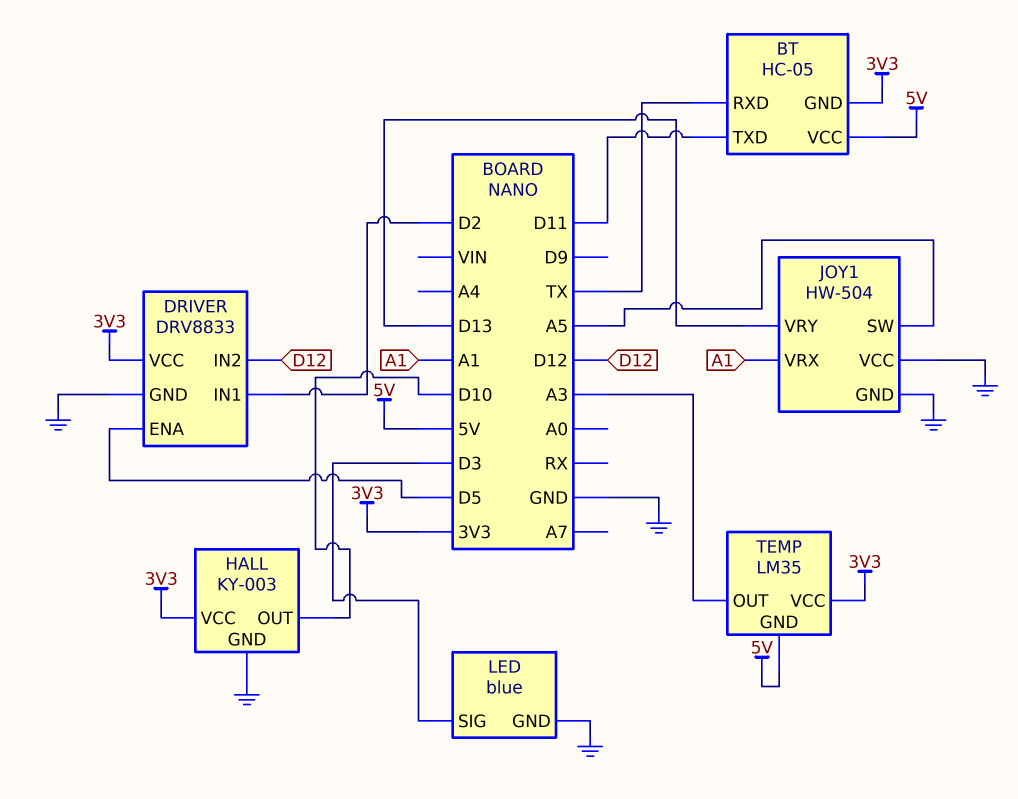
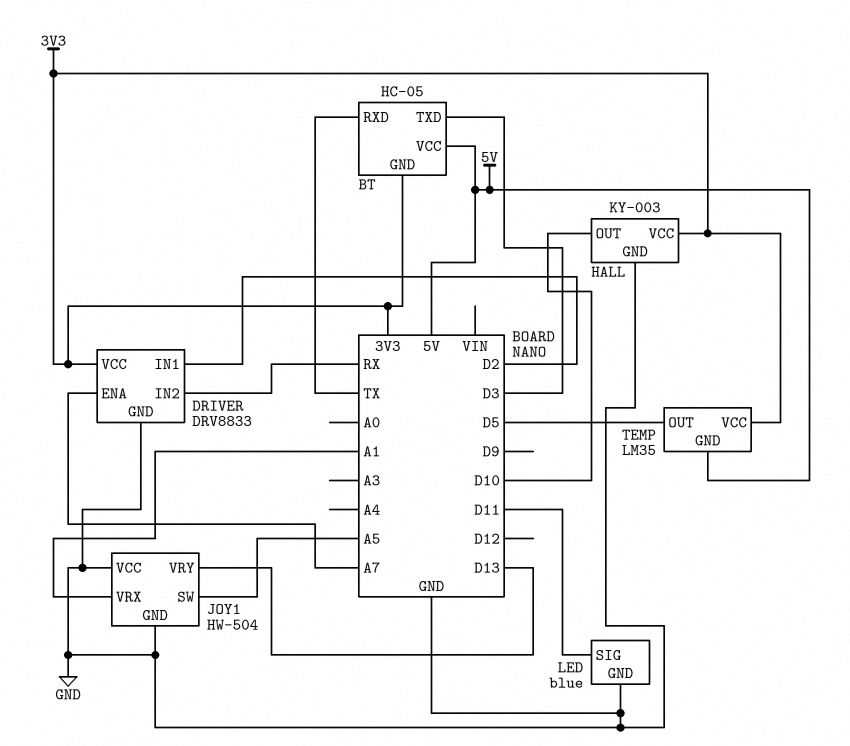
BT pin TXD: D11 -> D3
DRIVER pin ENA: D5 -> A7
DRIVER pin IN2: D12 -> RX
LED pin SIG: D3 -> D11
TEMP pin OUT: A3 -> D5

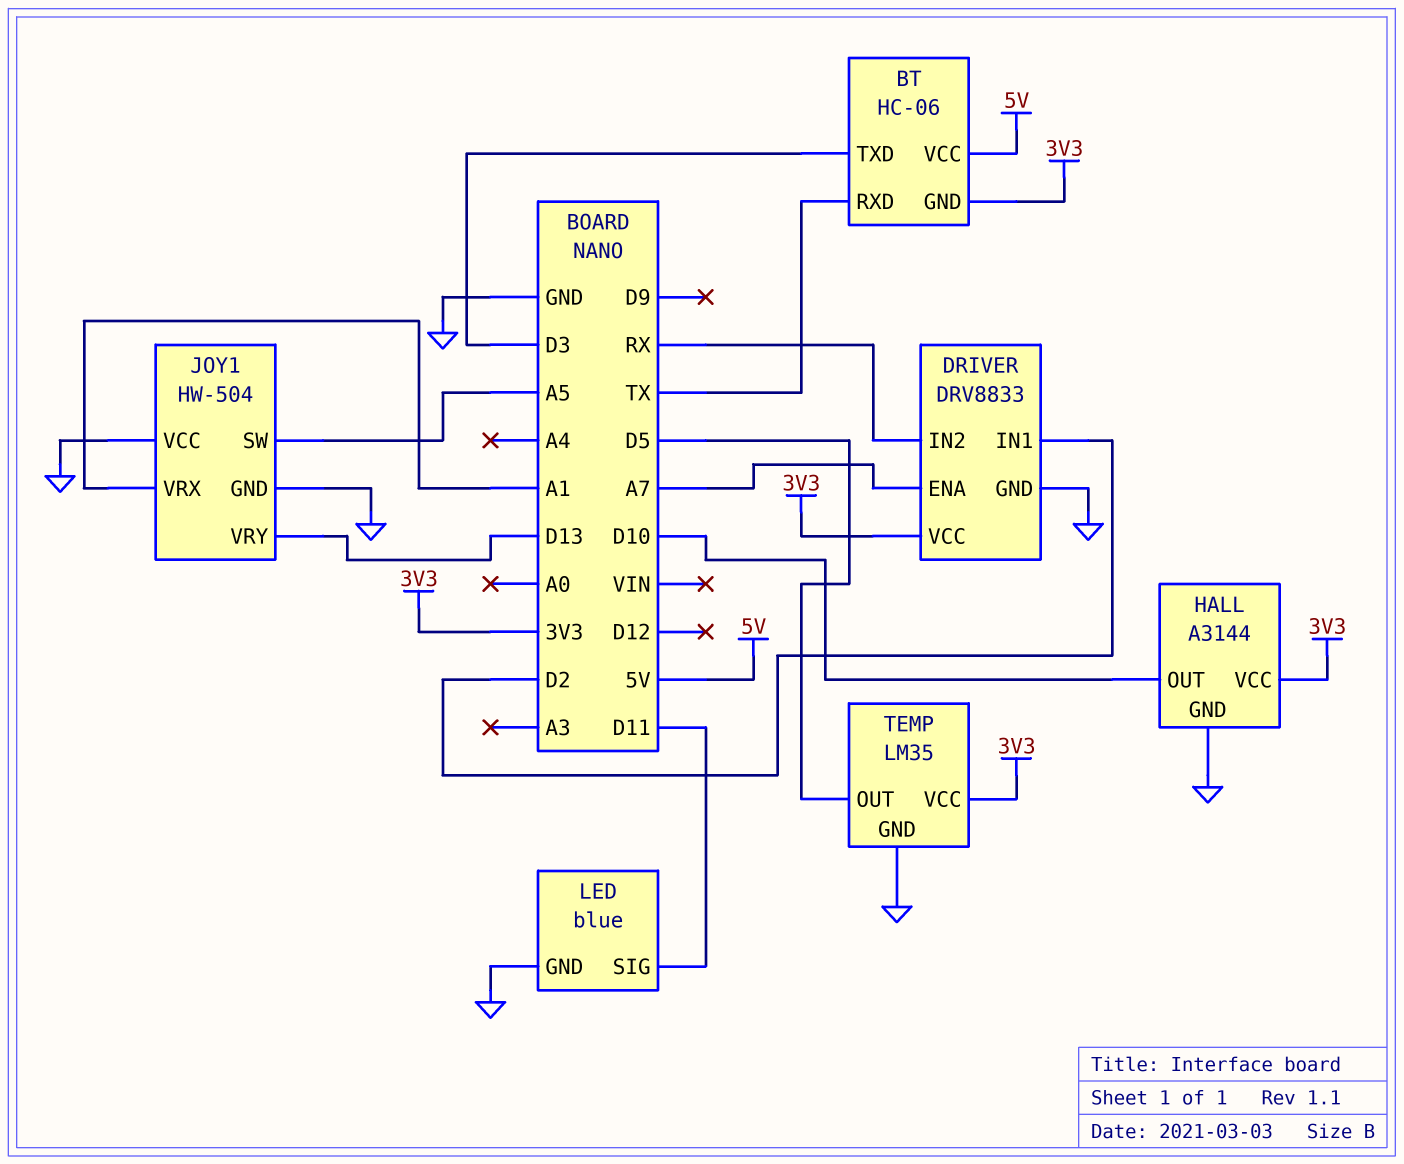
BT: HC-05 -> HC-06
HALL: KY-003 -> A3144
TEMP pin GND: 5V -> GND

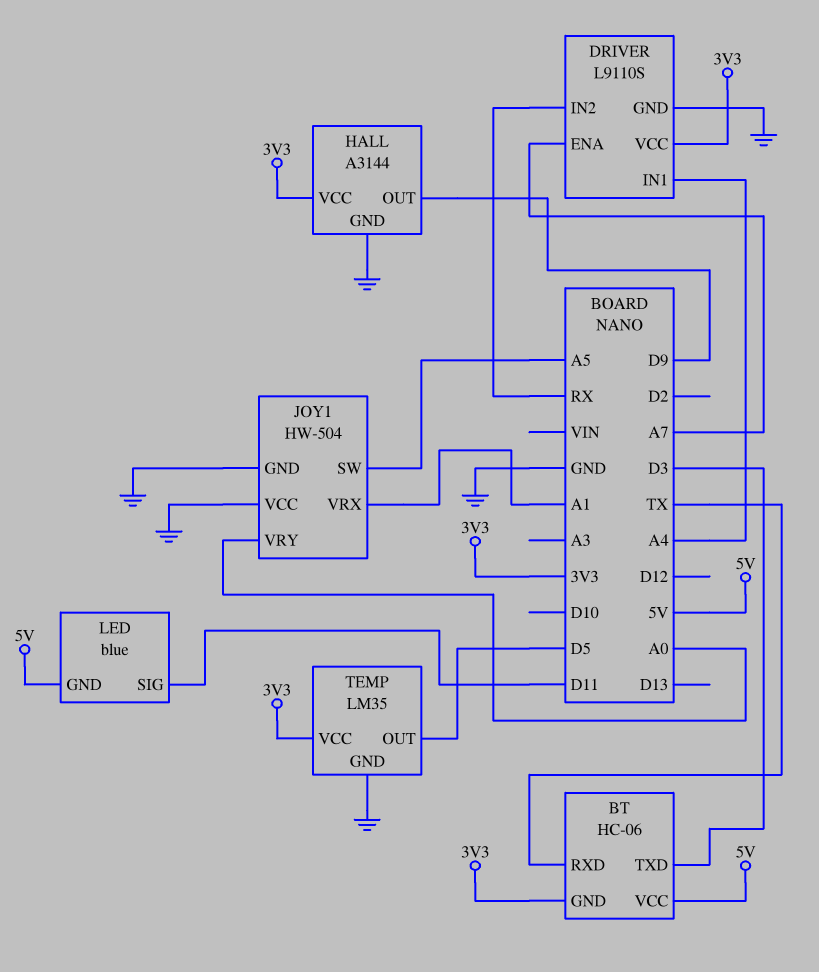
DRIVER: DRV8833 -> L9110S
DRIVER pin IN1: D2 -> A4
HALL pin OUT: D10 -> D9
JOY1 pin VRY: D13 -> A0
LED pin GND: GND -> 5V

